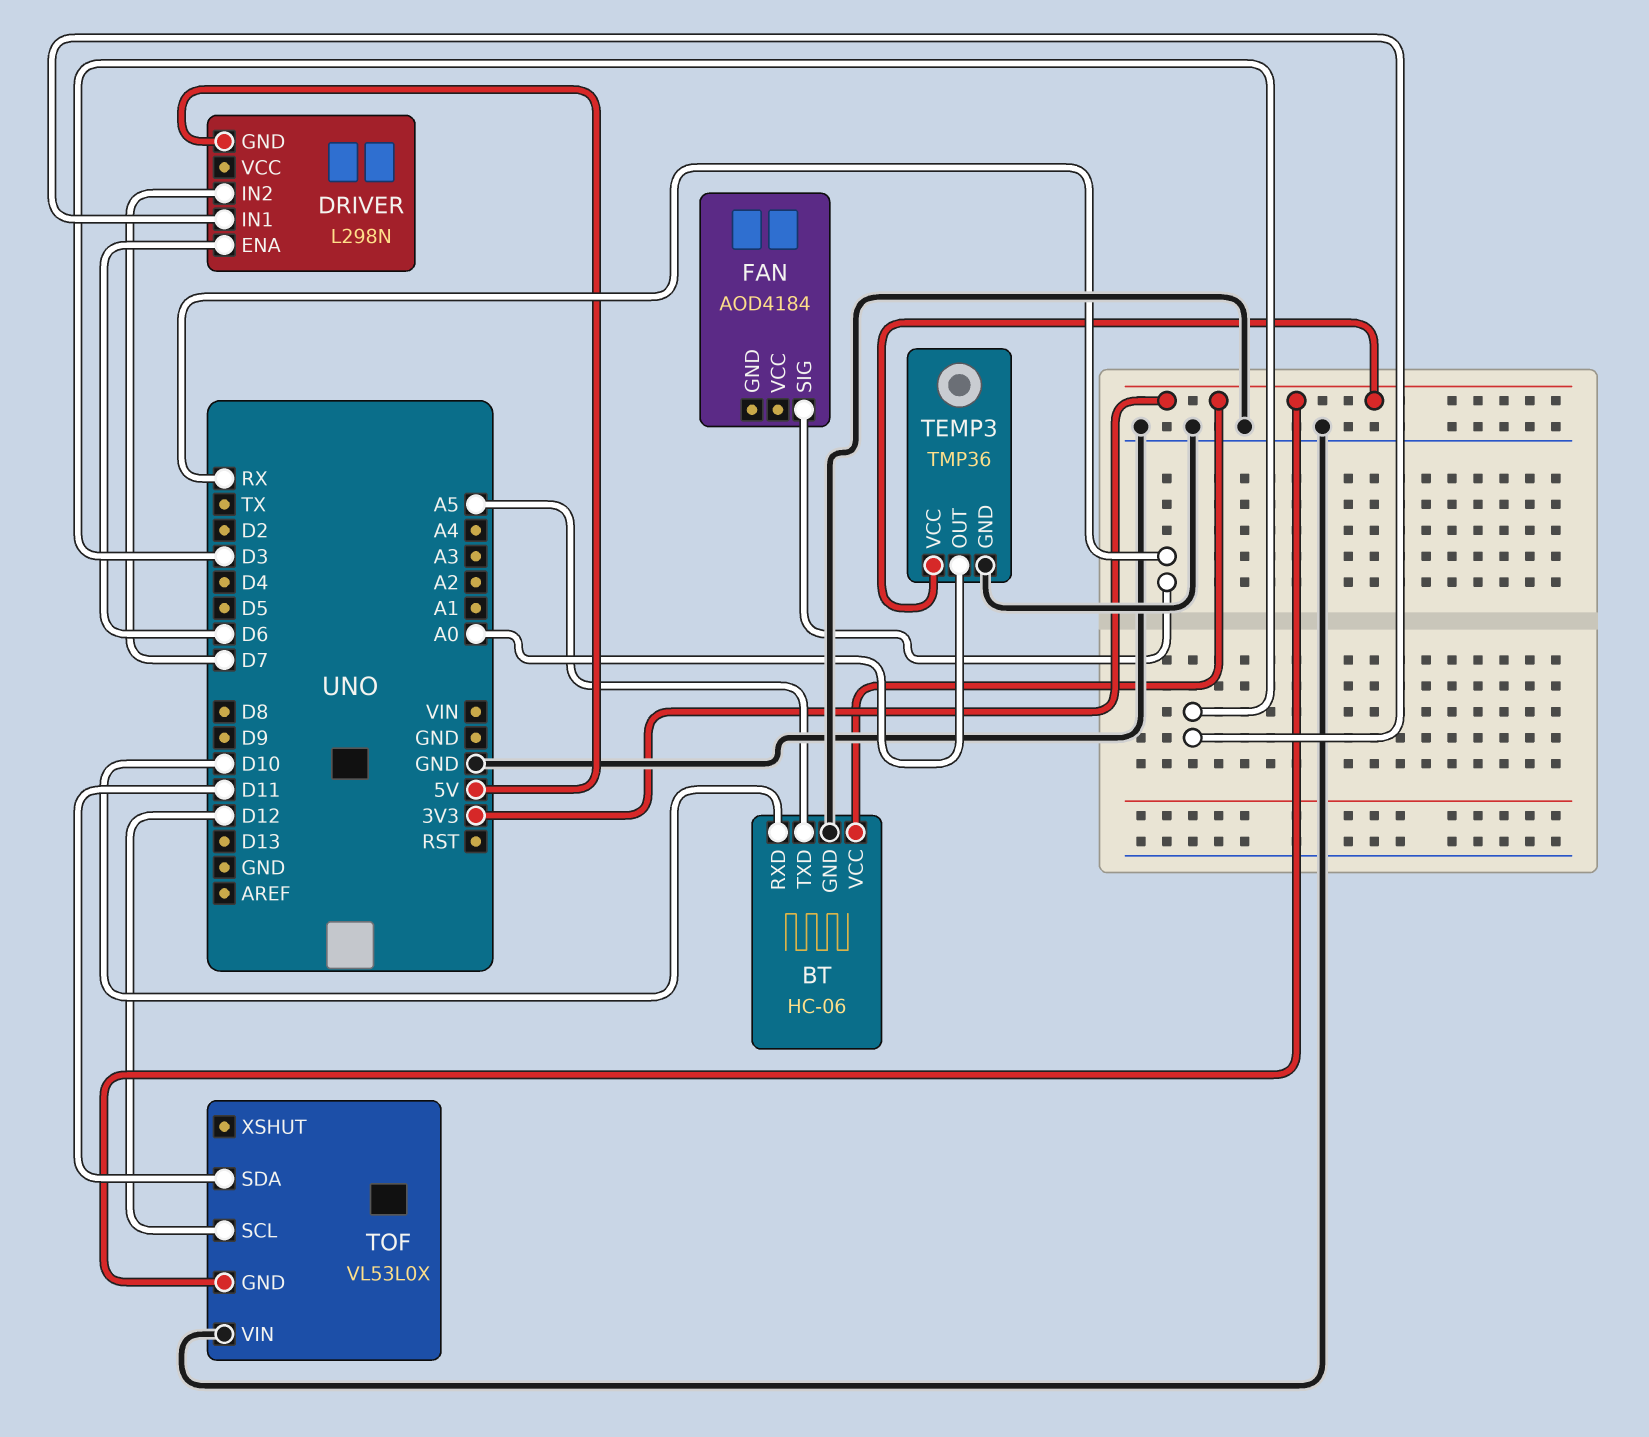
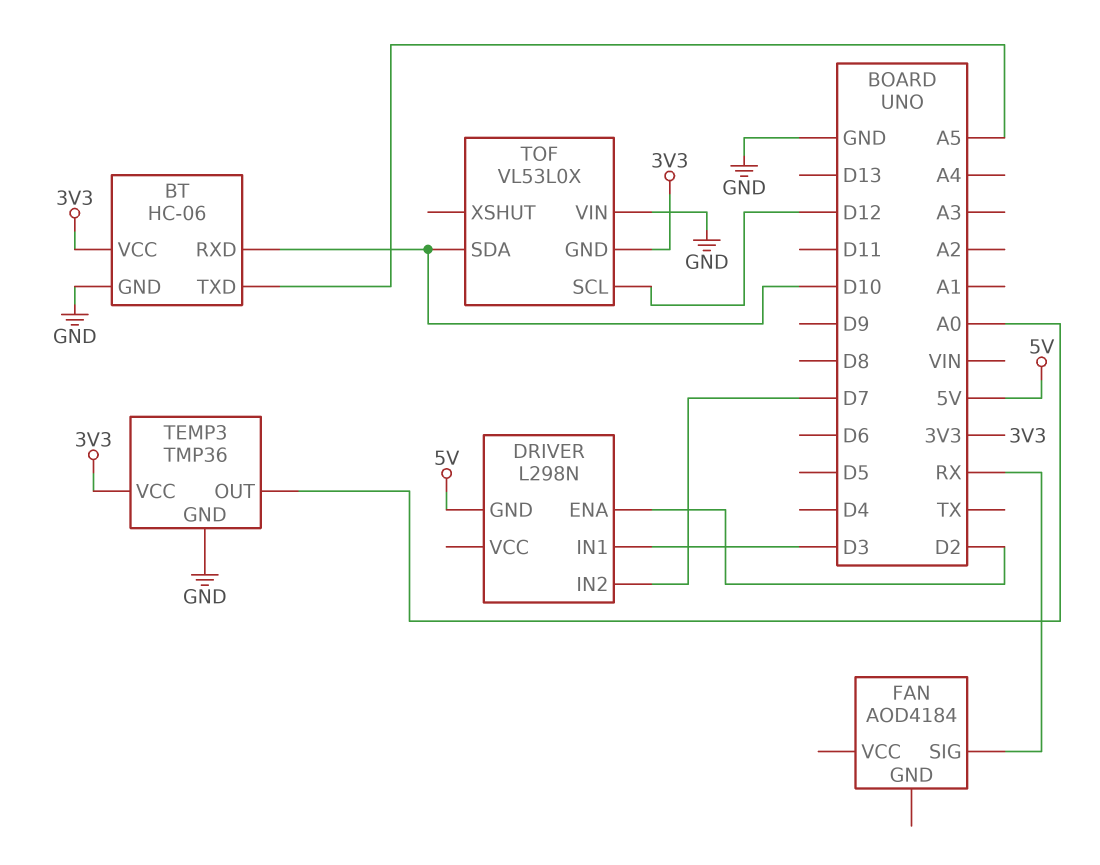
DRIVER pin ENA: D6 -> D2
TOF pin SDA: D11 -> D10

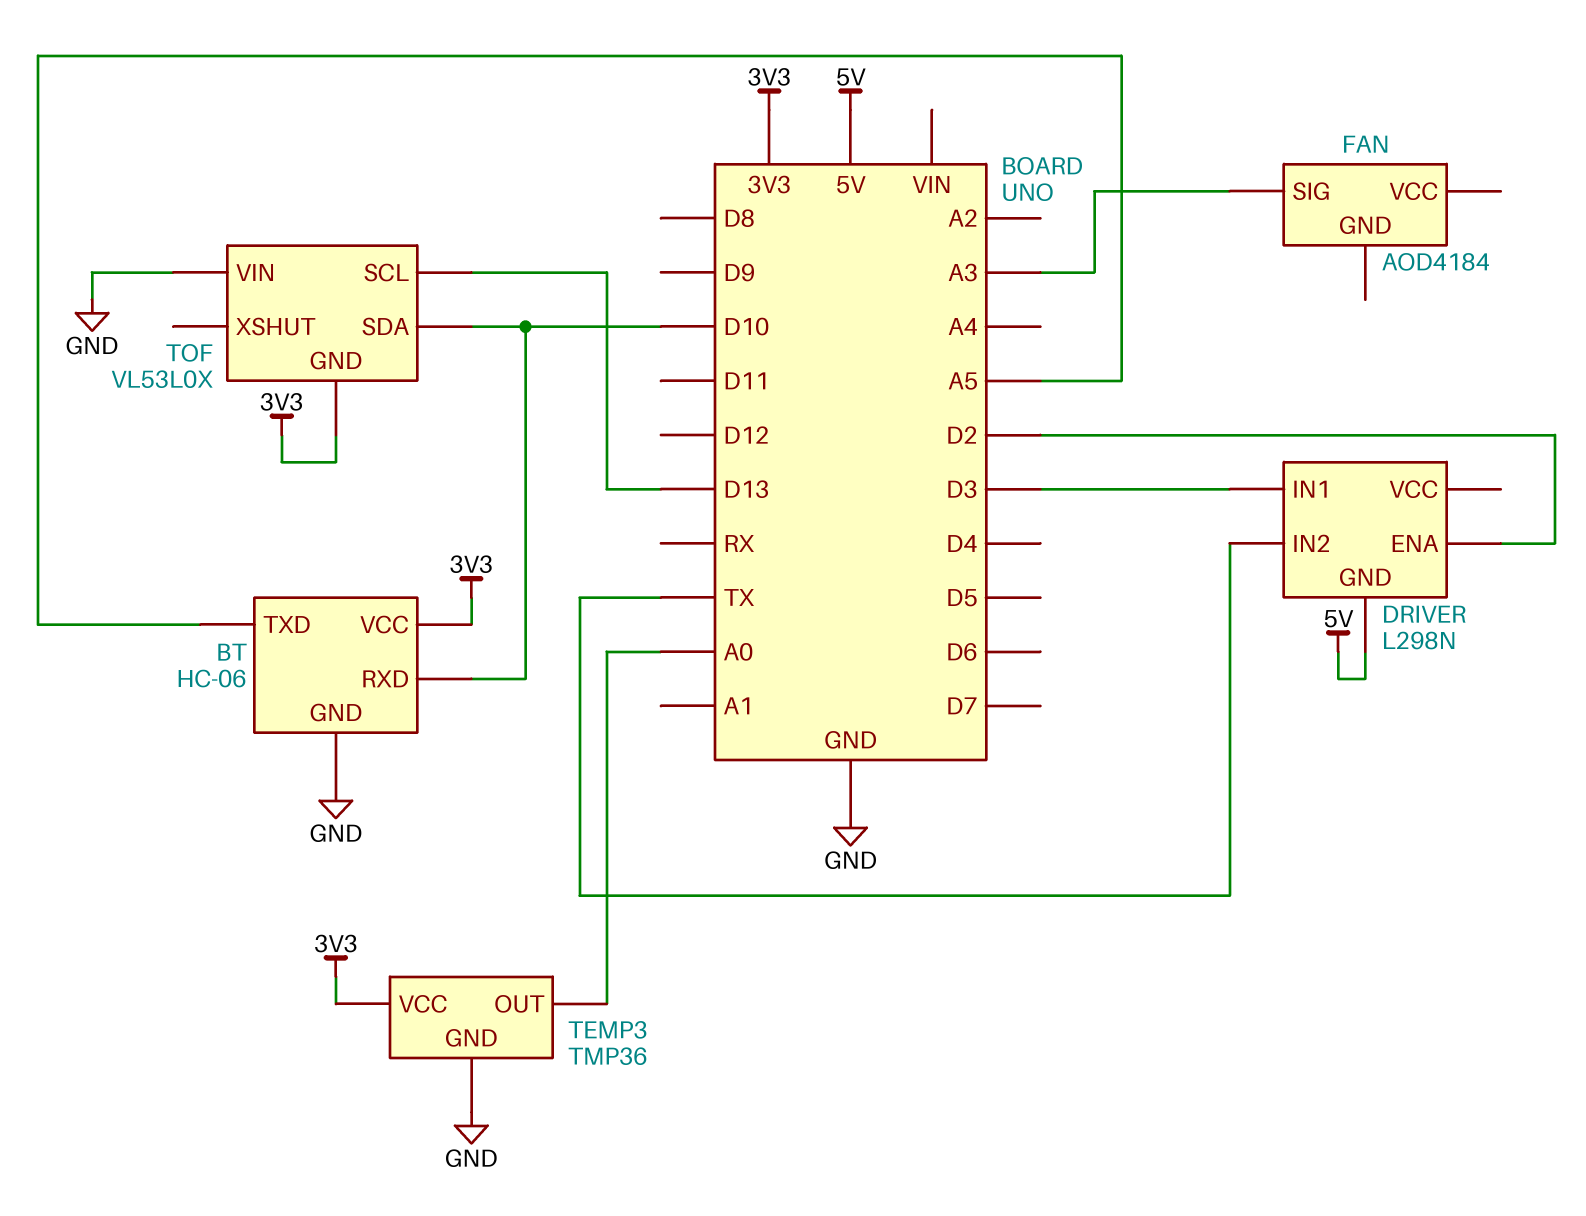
DRIVER pin IN2: D7 -> TX
FAN pin SIG: RX -> A3
TOF pin SCL: D12 -> D13

